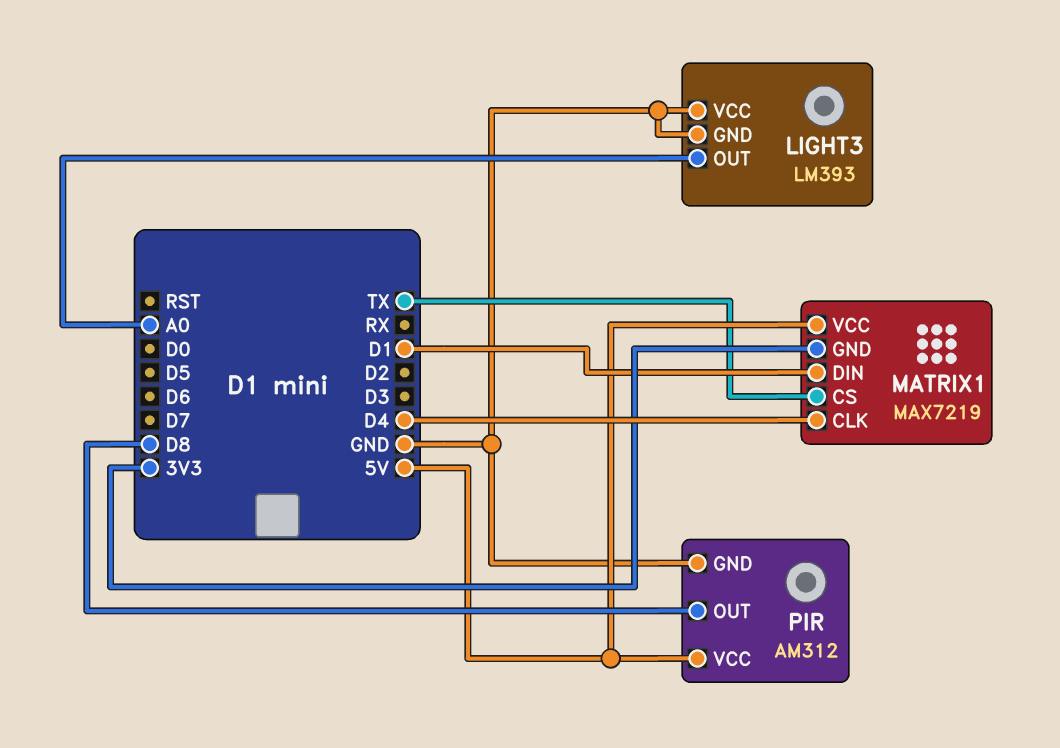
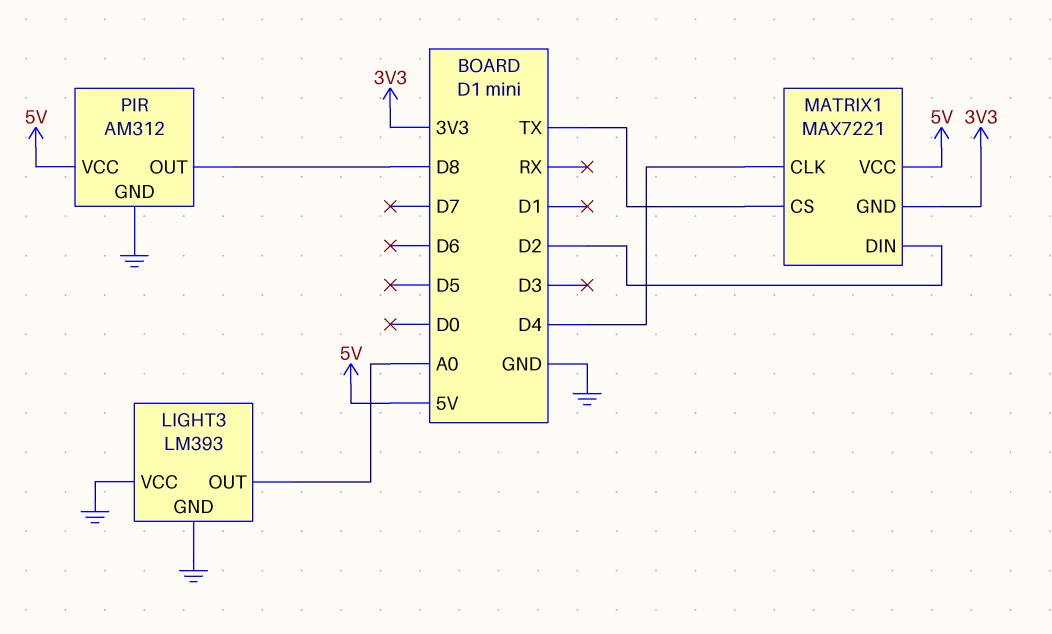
MATRIX1: MAX7219 -> MAX7221
MATRIX1 pin DIN: D1 -> D2

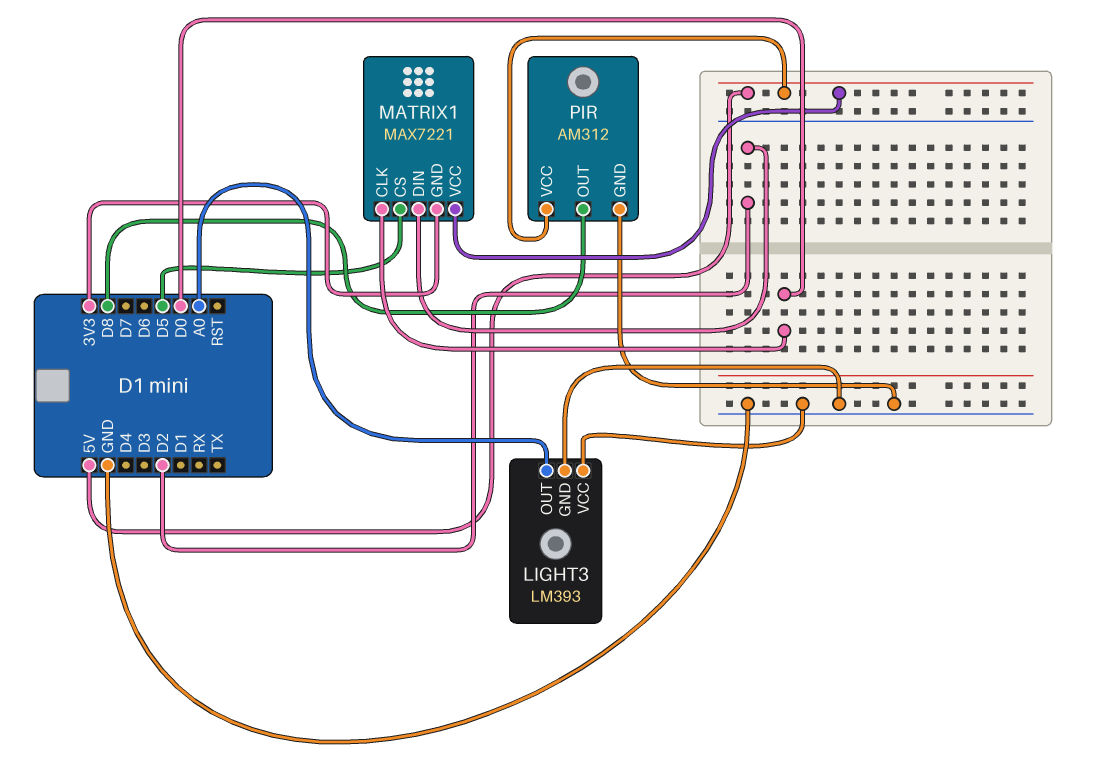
MATRIX1 pin CLK: D4 -> D0
MATRIX1 pin CS: TX -> D5

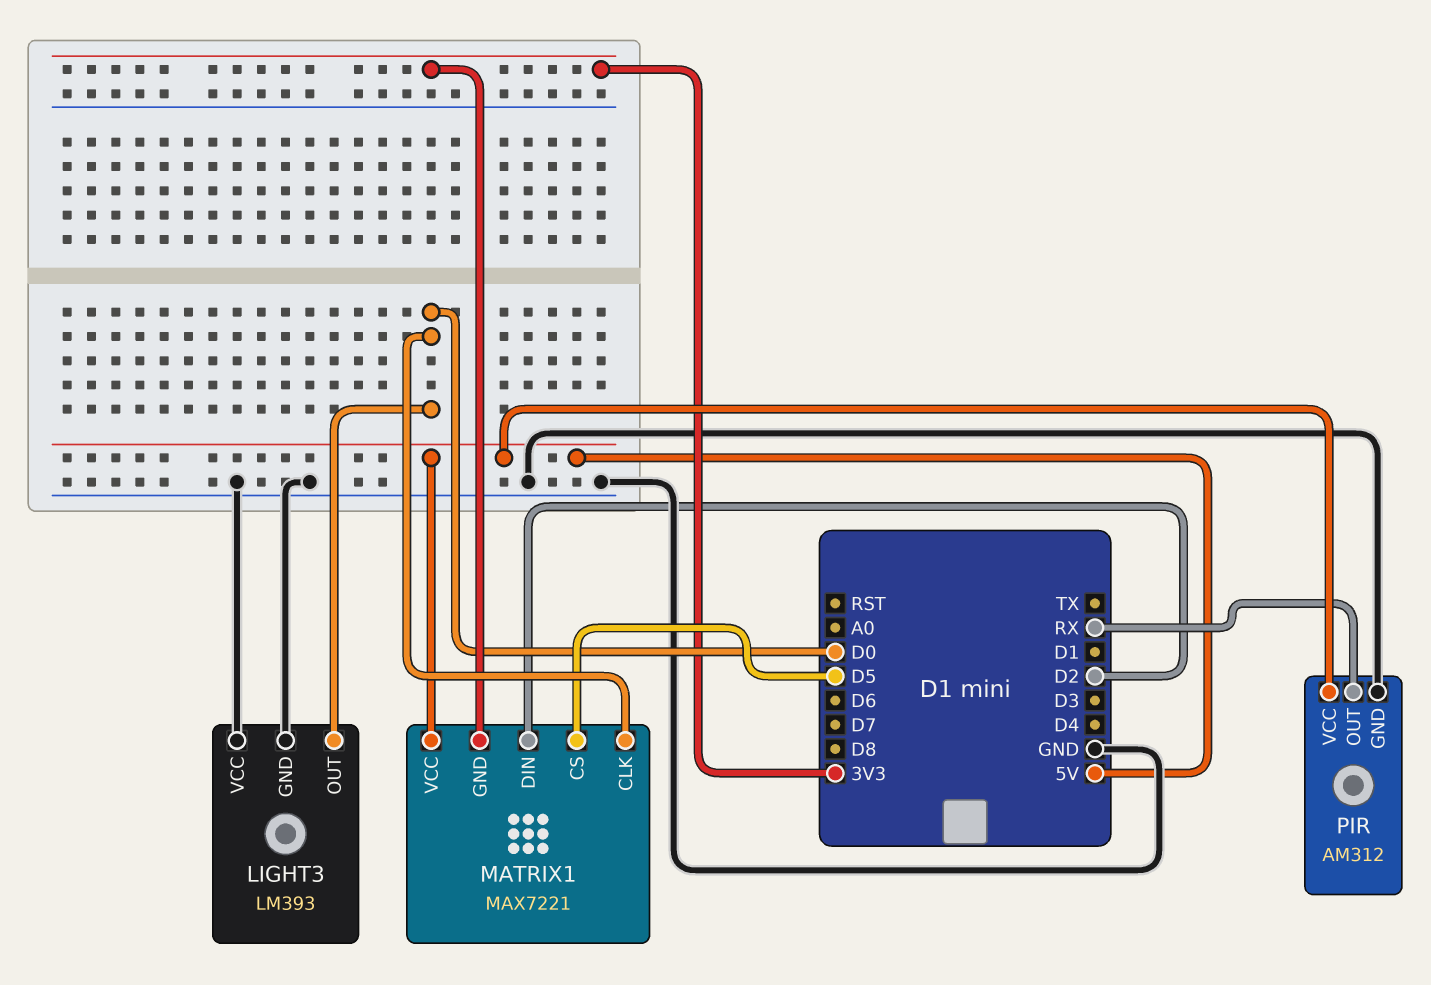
LIGHT3 pin OUT: A0 -> D0
PIR pin OUT: D8 -> RX

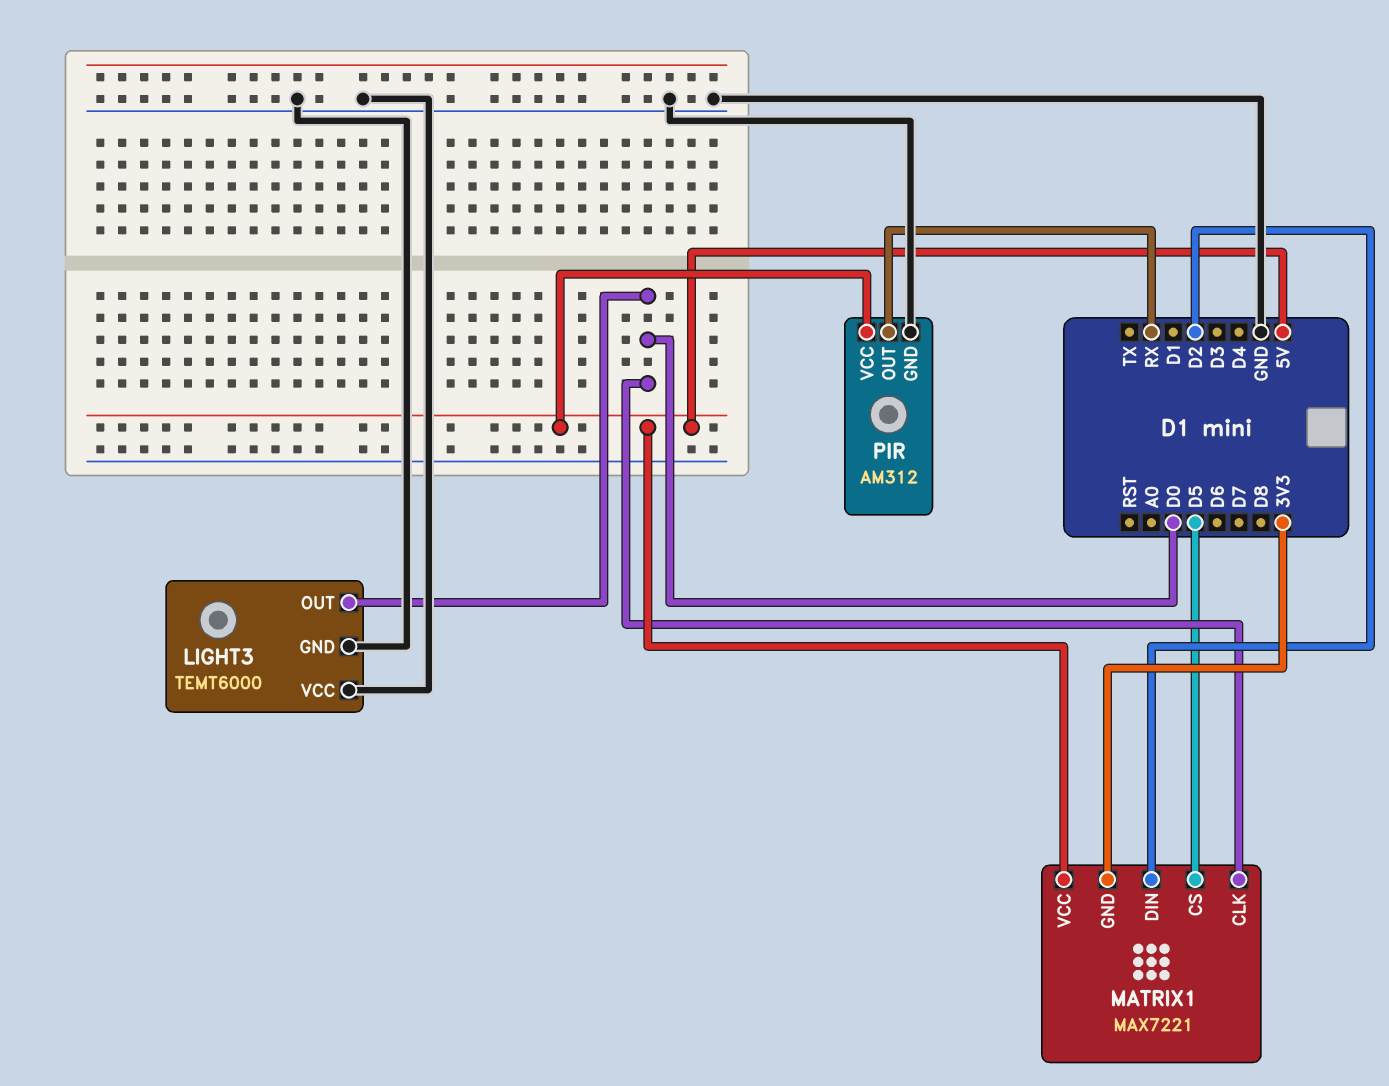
LIGHT3: LM393 -> TEMT6000

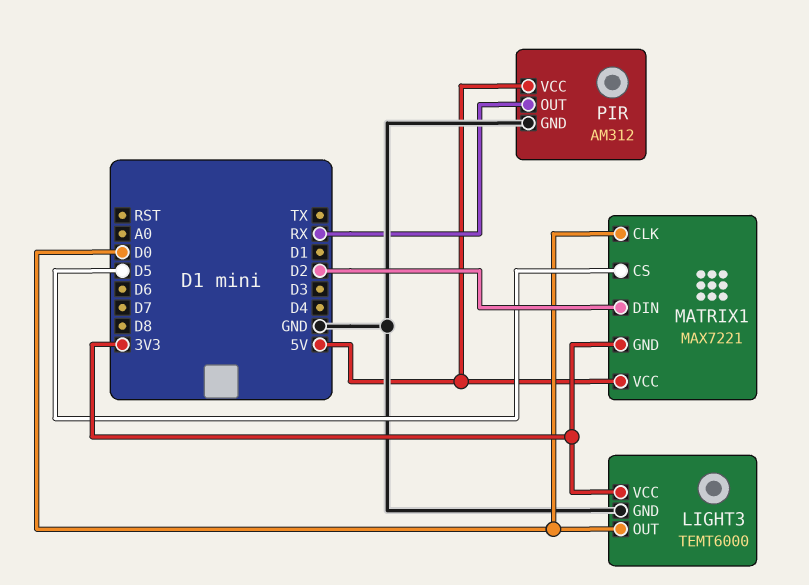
LIGHT3 pin VCC: GND -> 3V3

